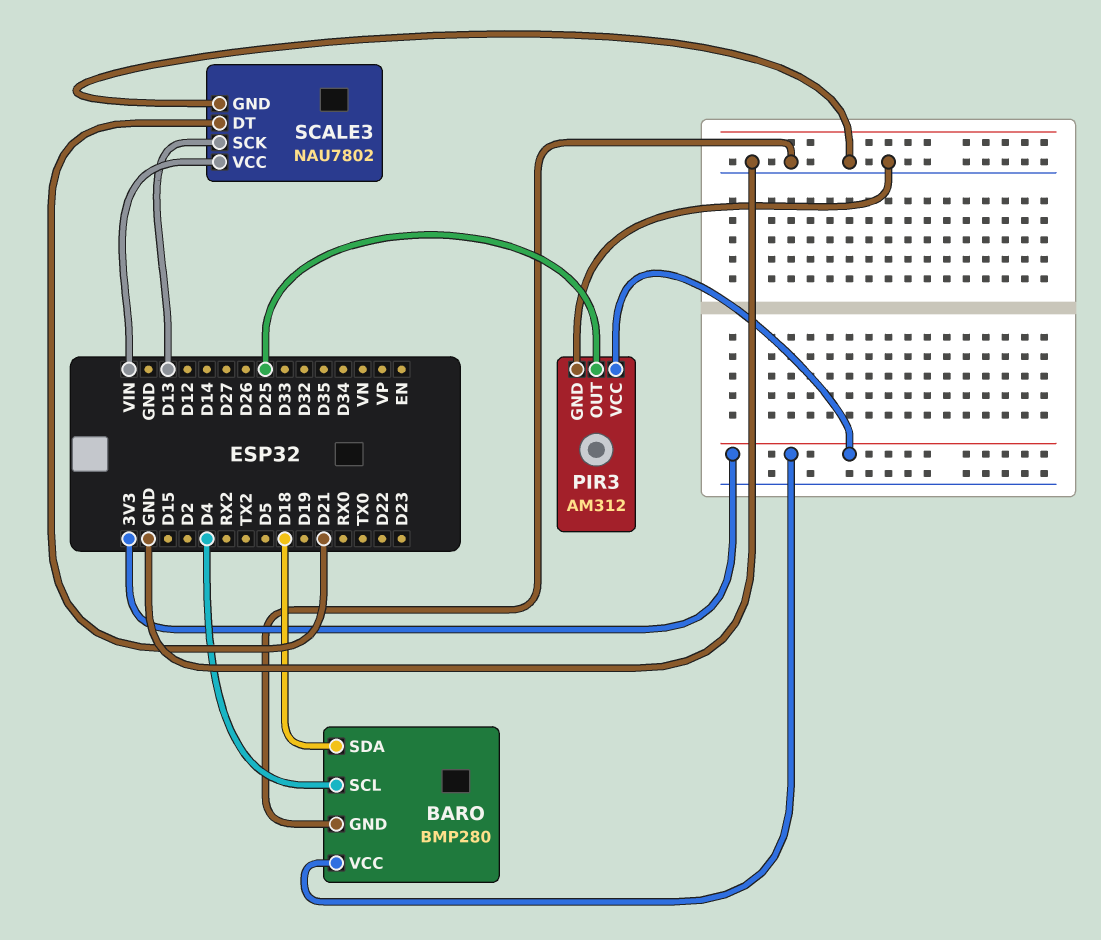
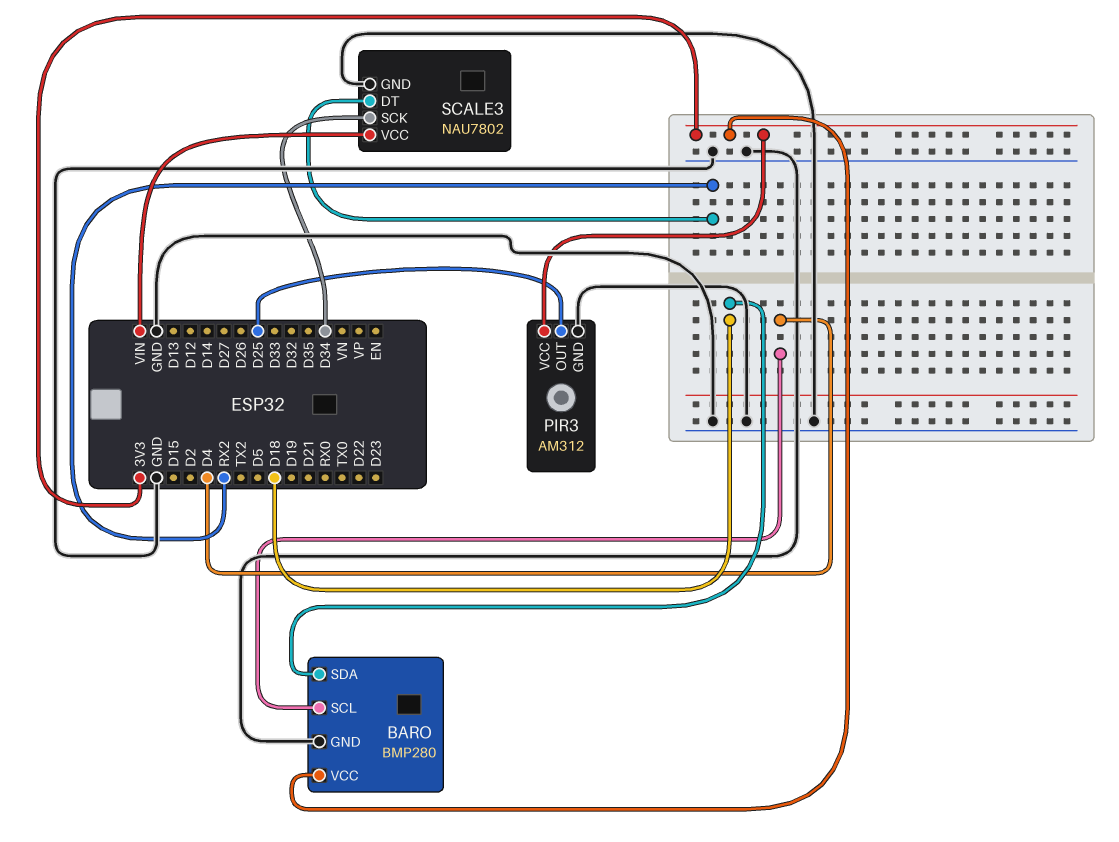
SCALE3 pin DT: D21 -> RX2
SCALE3 pin SCK: D13 -> D34

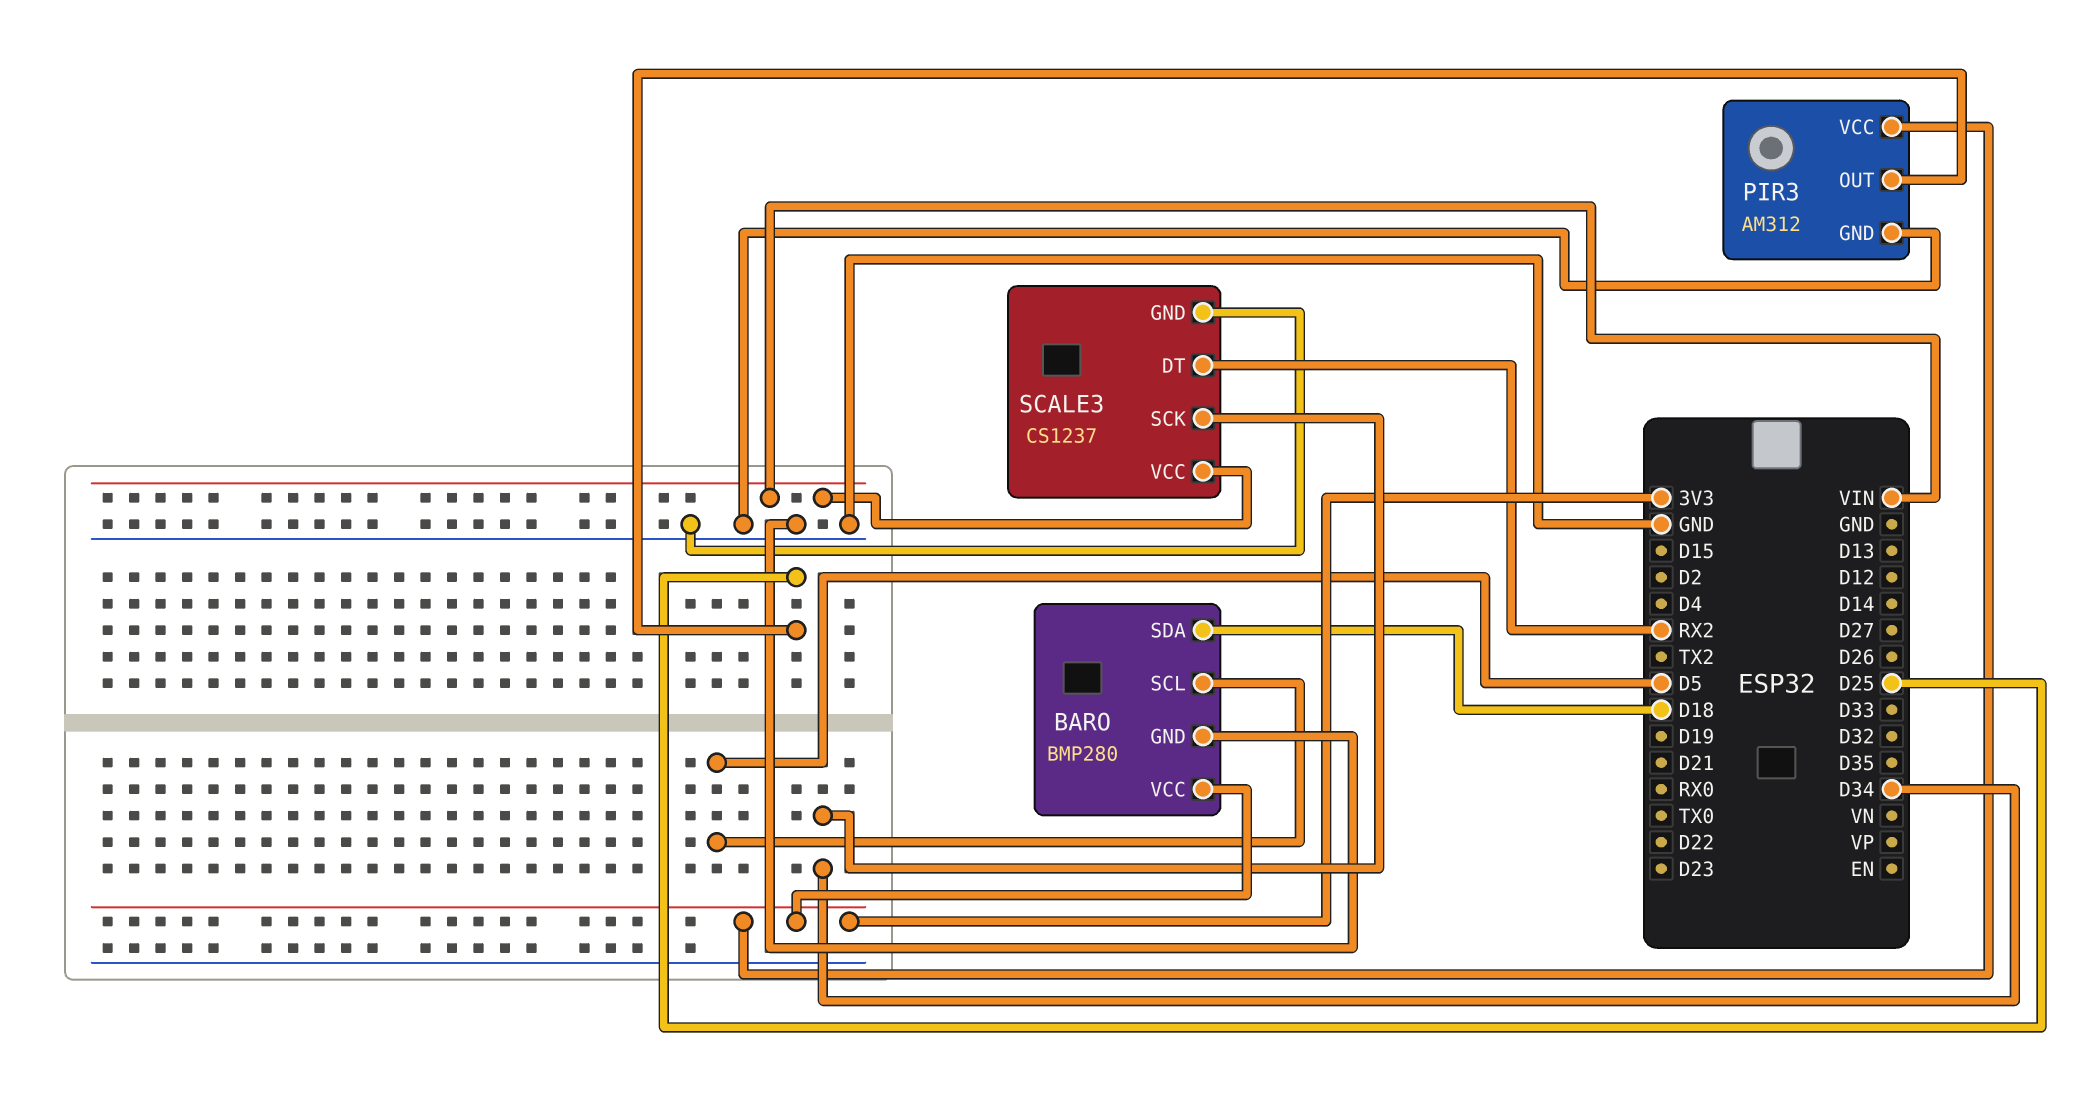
BARO pin SCL: D4 -> D5
SCALE3: NAU7802 -> CS1237

